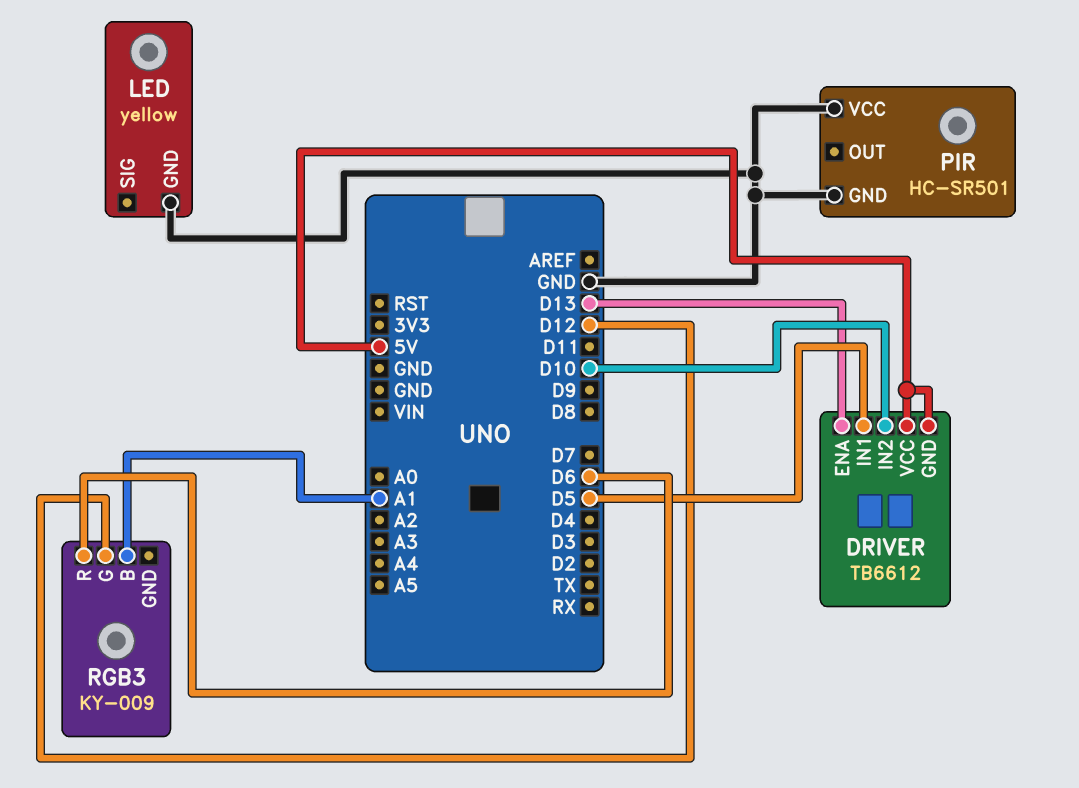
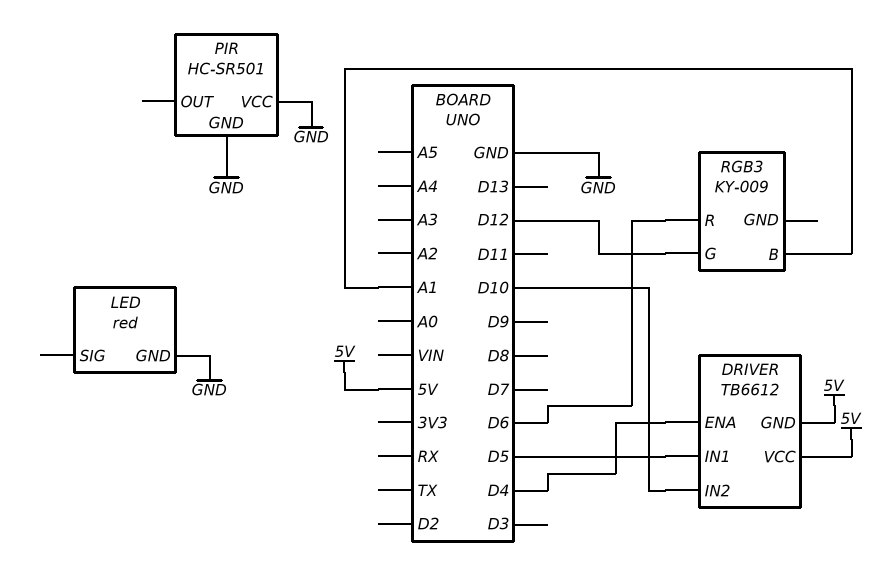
DRIVER pin ENA: D13 -> D4
LED: yellow -> red

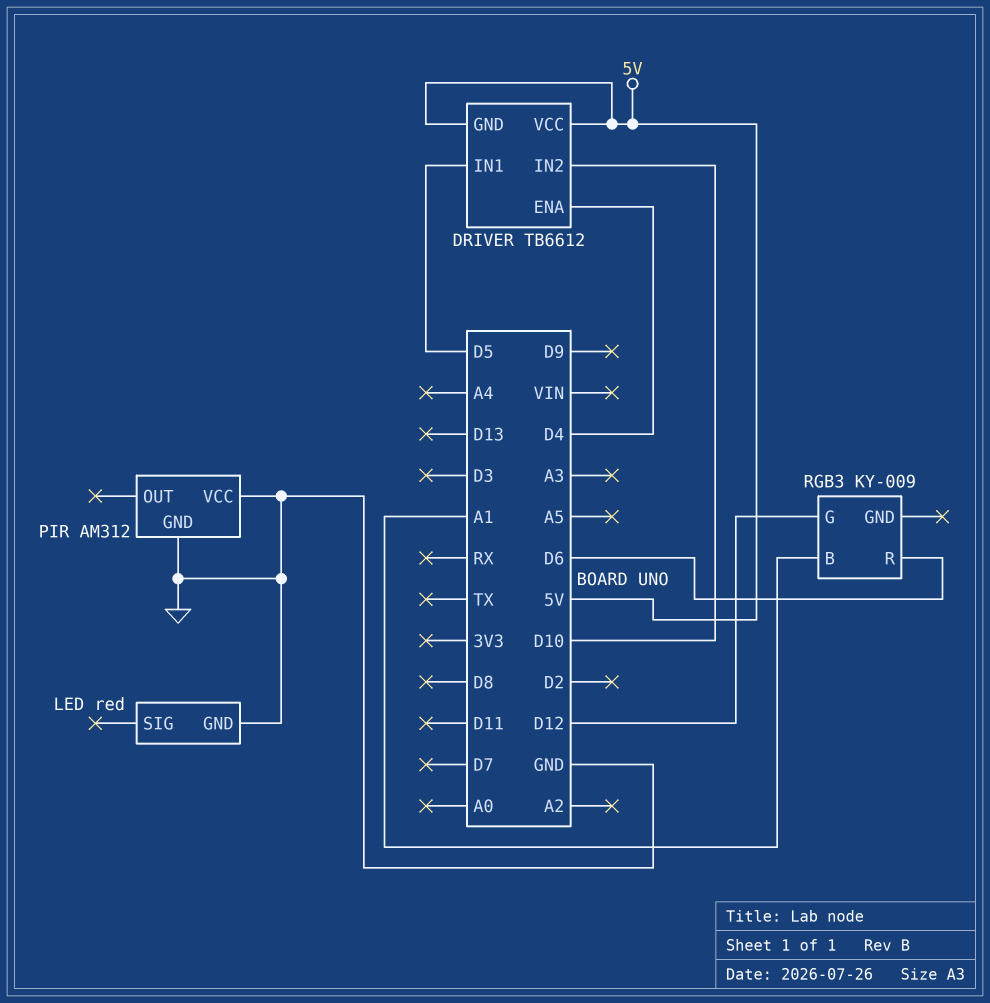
PIR: HC-SR501 -> AM312

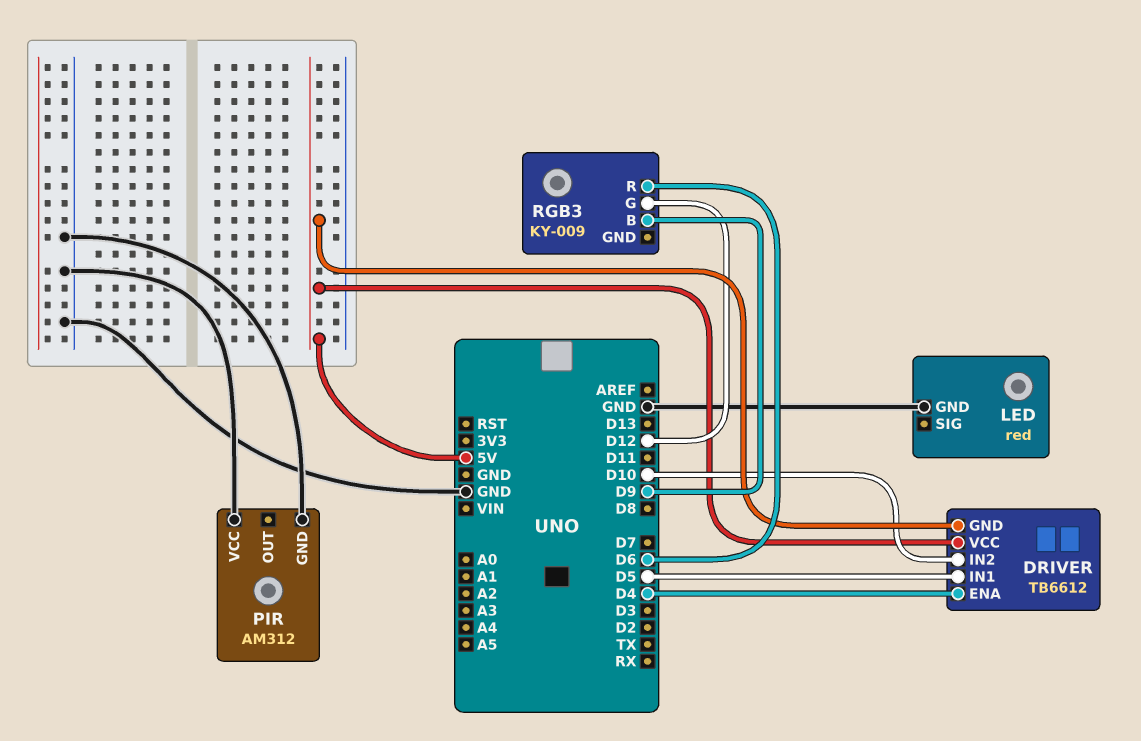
RGB3 pin B: A1 -> D9

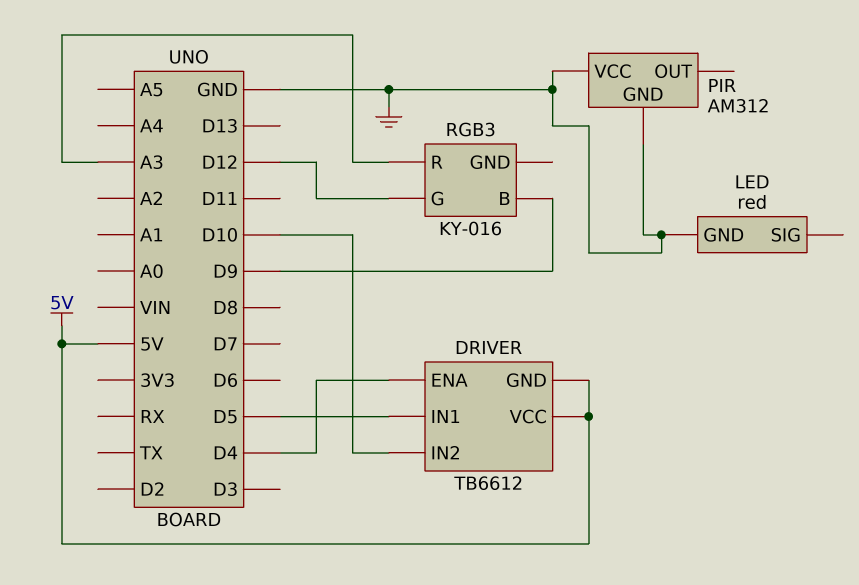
RGB3: KY-009 -> KY-016
RGB3 pin R: D6 -> A3

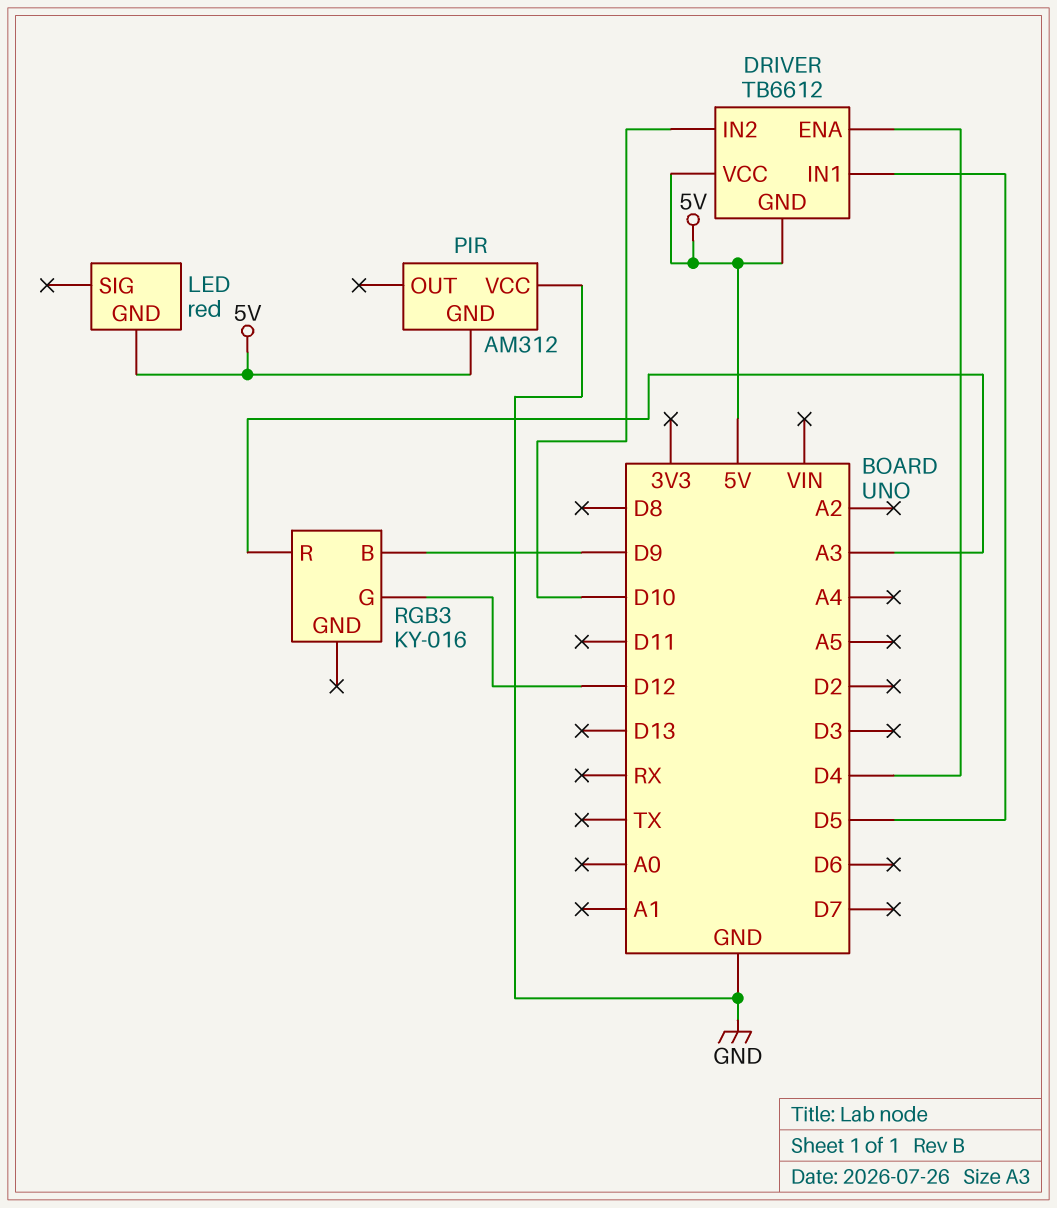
LED pin GND: GND -> 5V
PIR pin GND: GND -> 5V

